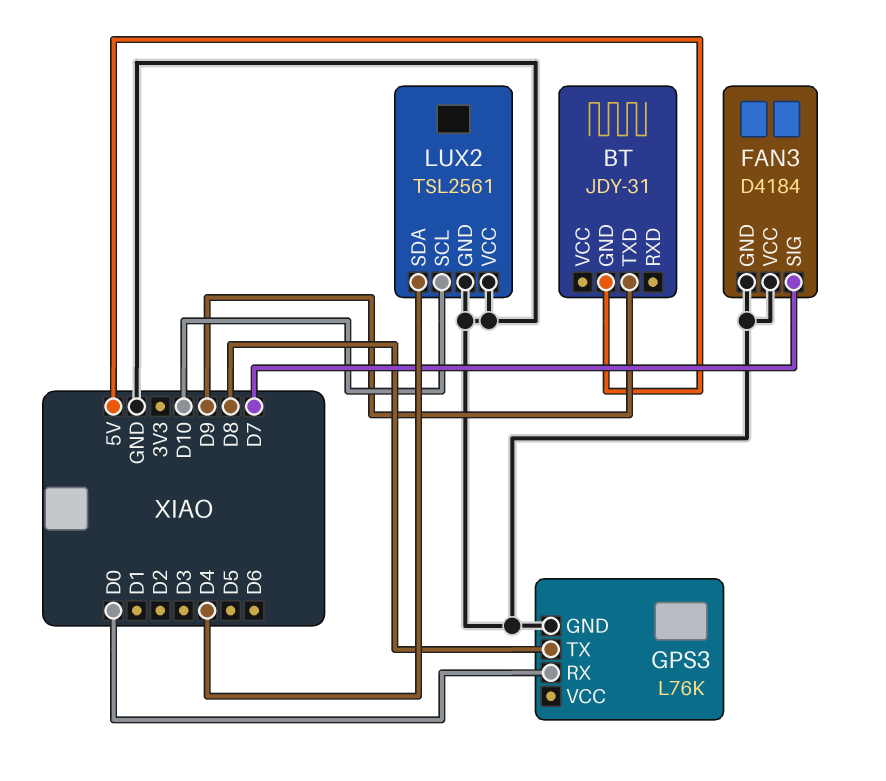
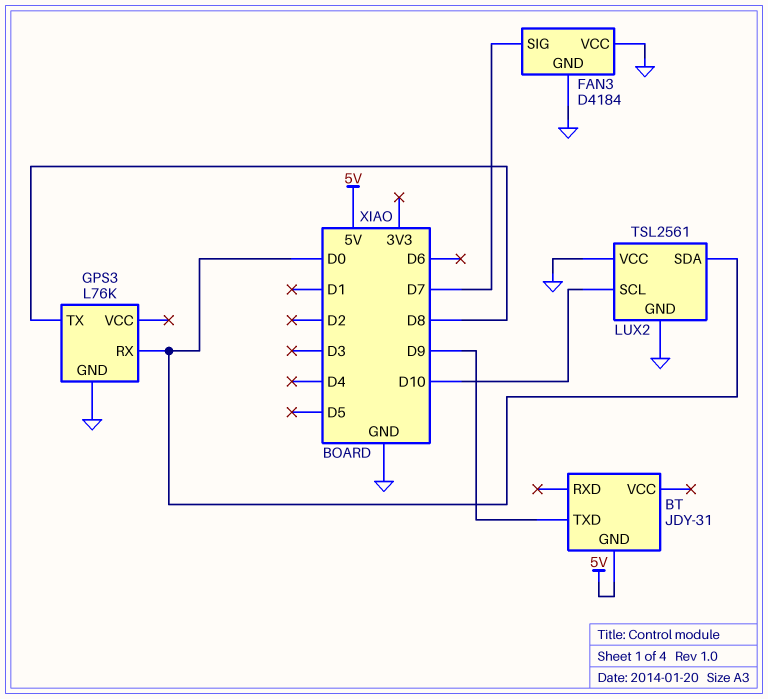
LUX2 pin SDA: D4 -> D0

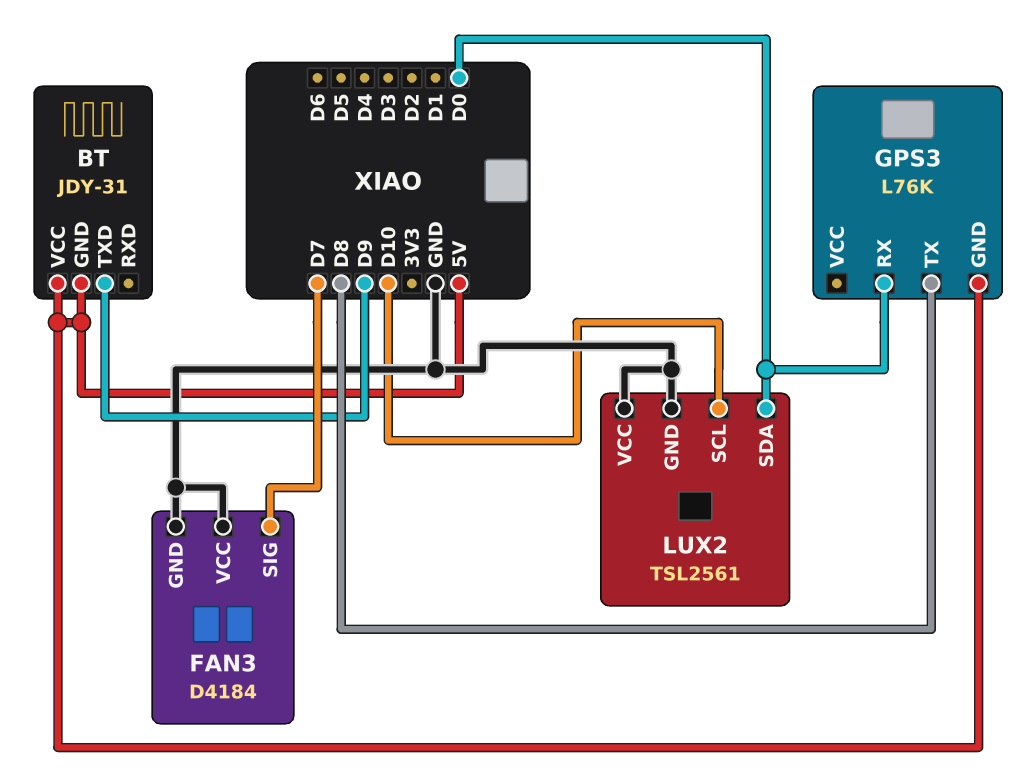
BT pin VCC: none -> 5V
GPS3 pin GND: GND -> 5V

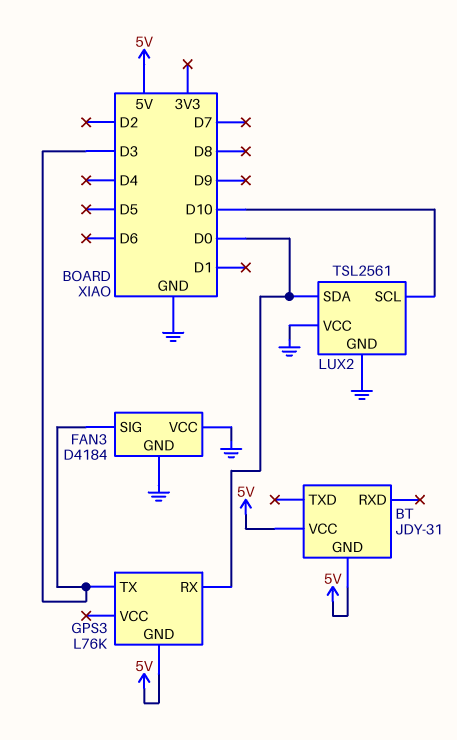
BT pin TXD: D9 -> none
FAN3 pin SIG: D7 -> D3
GPS3 pin TX: D8 -> D3

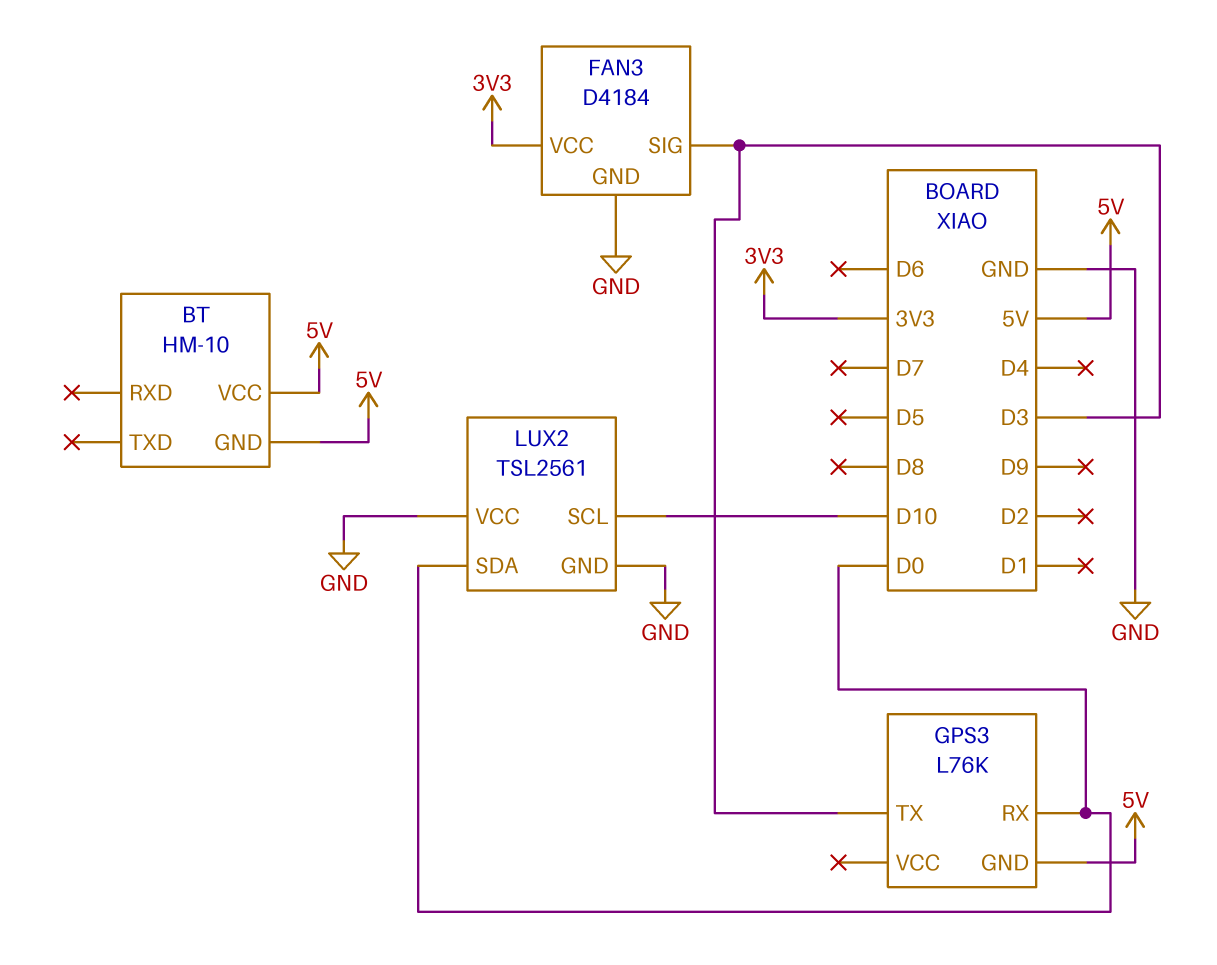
BT: JDY-31 -> HM-10
FAN3 pin VCC: GND -> 3V3

